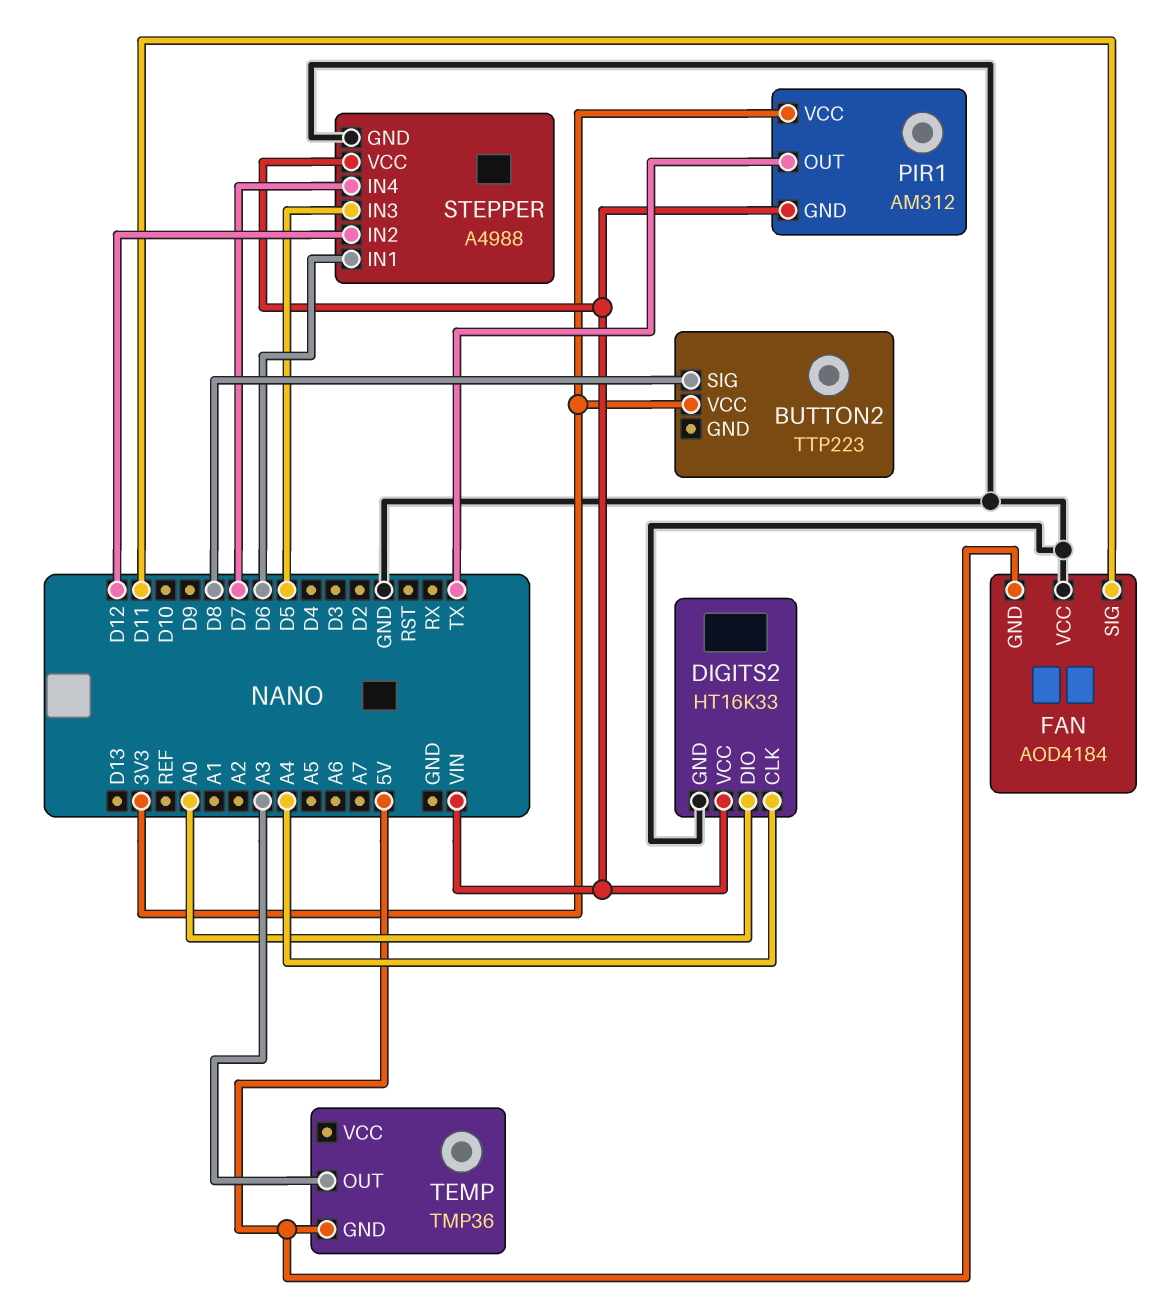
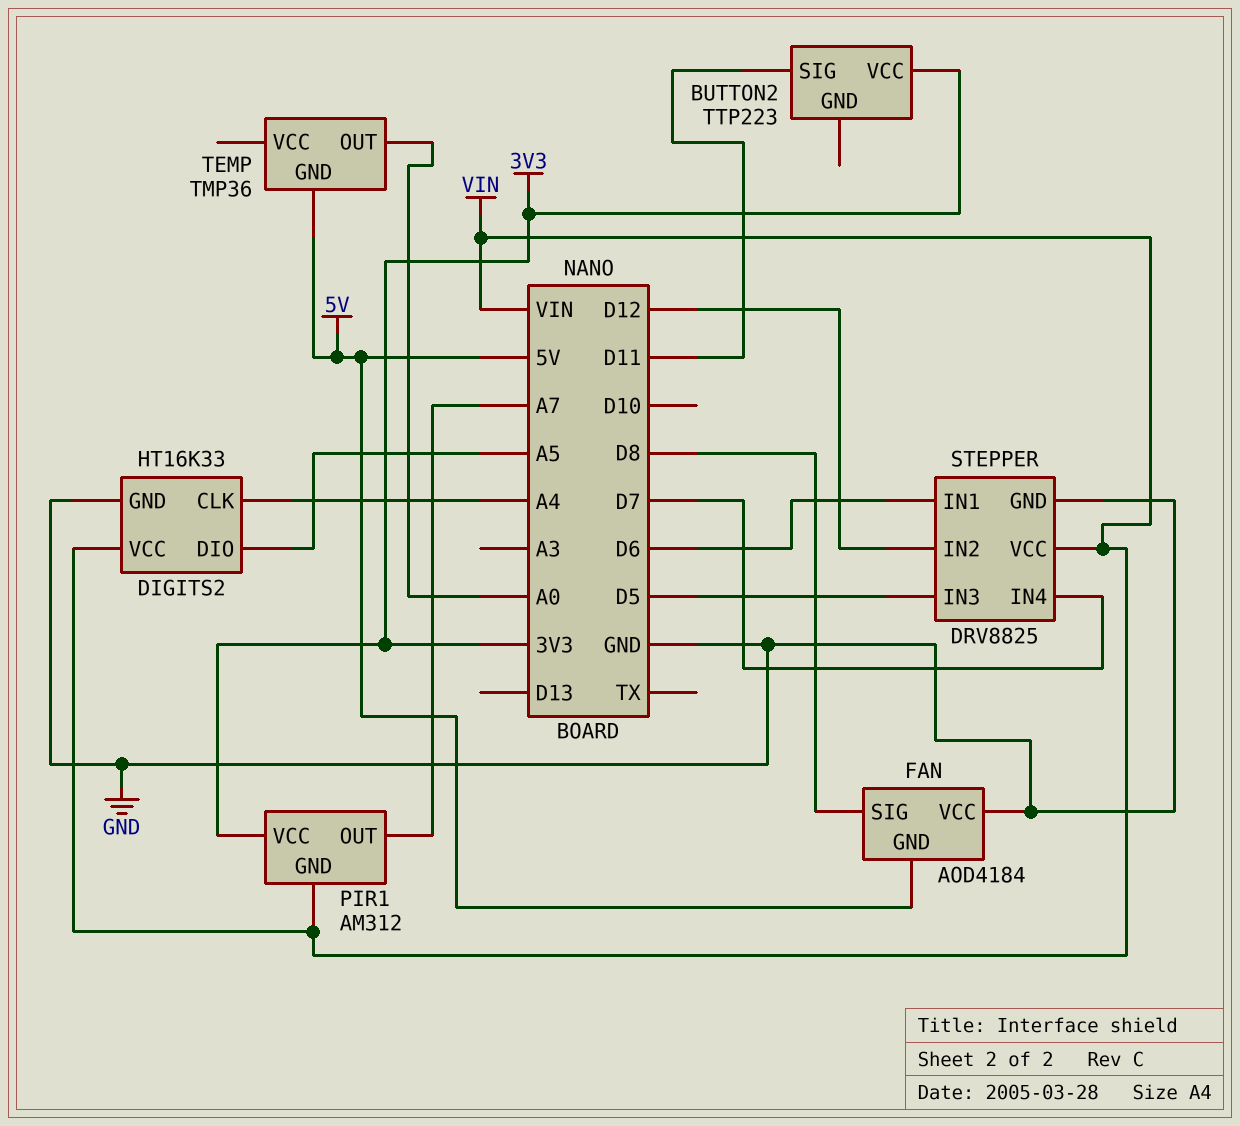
BUTTON2 pin SIG: D8 -> D11
DIGITS2 pin DIO: A0 -> A5
FAN pin SIG: D11 -> D8
PIR1 pin OUT: TX -> A7
STEPPER: A4988 -> DRV8825
TEMP pin OUT: A3 -> A0

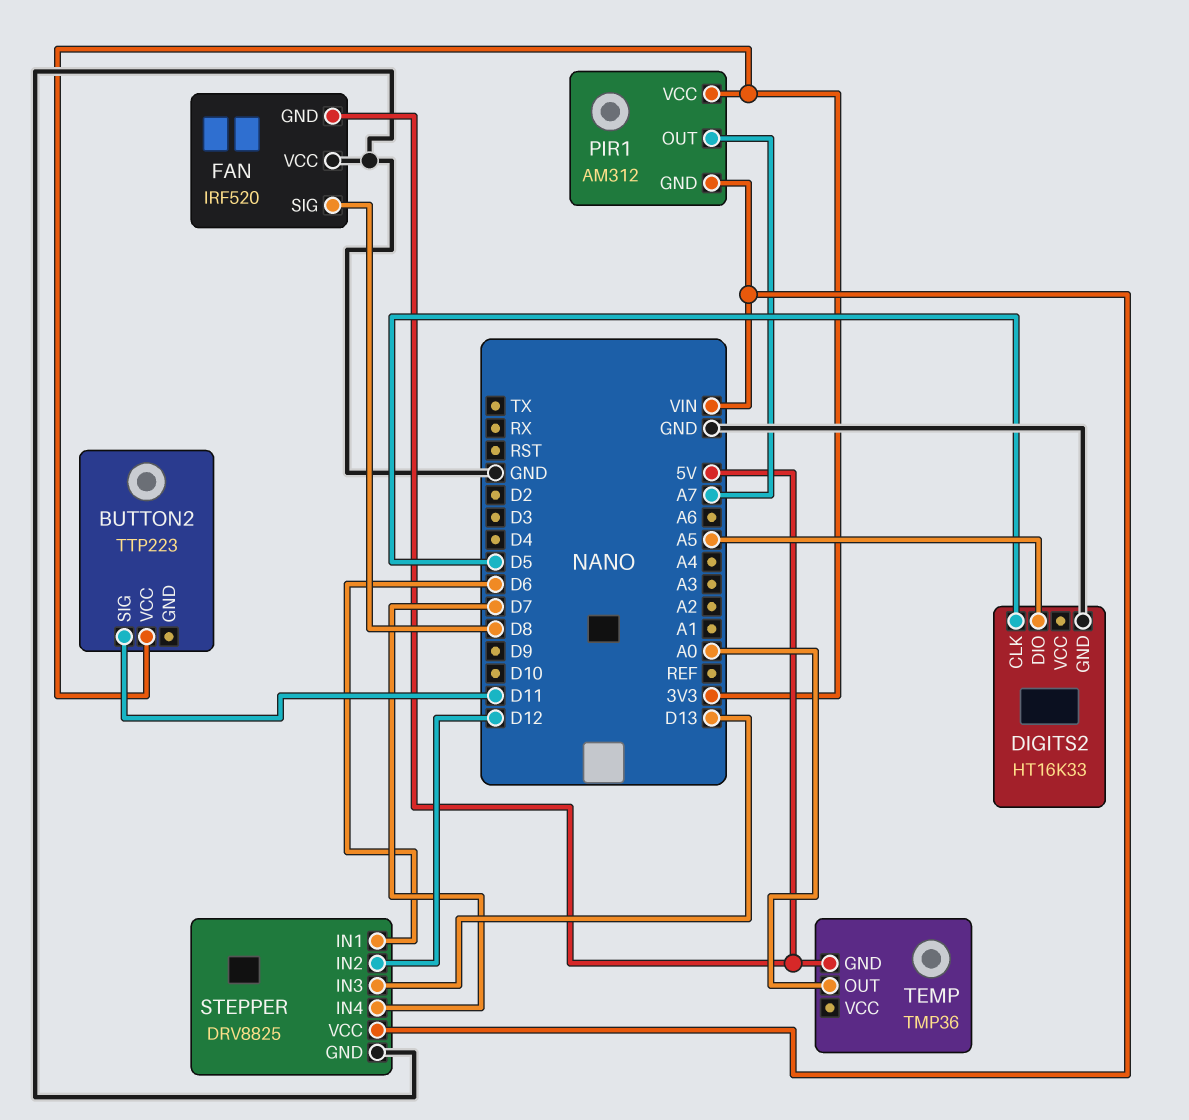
DIGITS2 pin CLK: A4 -> D5
DIGITS2 pin VCC: VIN -> none
FAN: AOD4184 -> IRF520
STEPPER pin IN3: D5 -> D13

